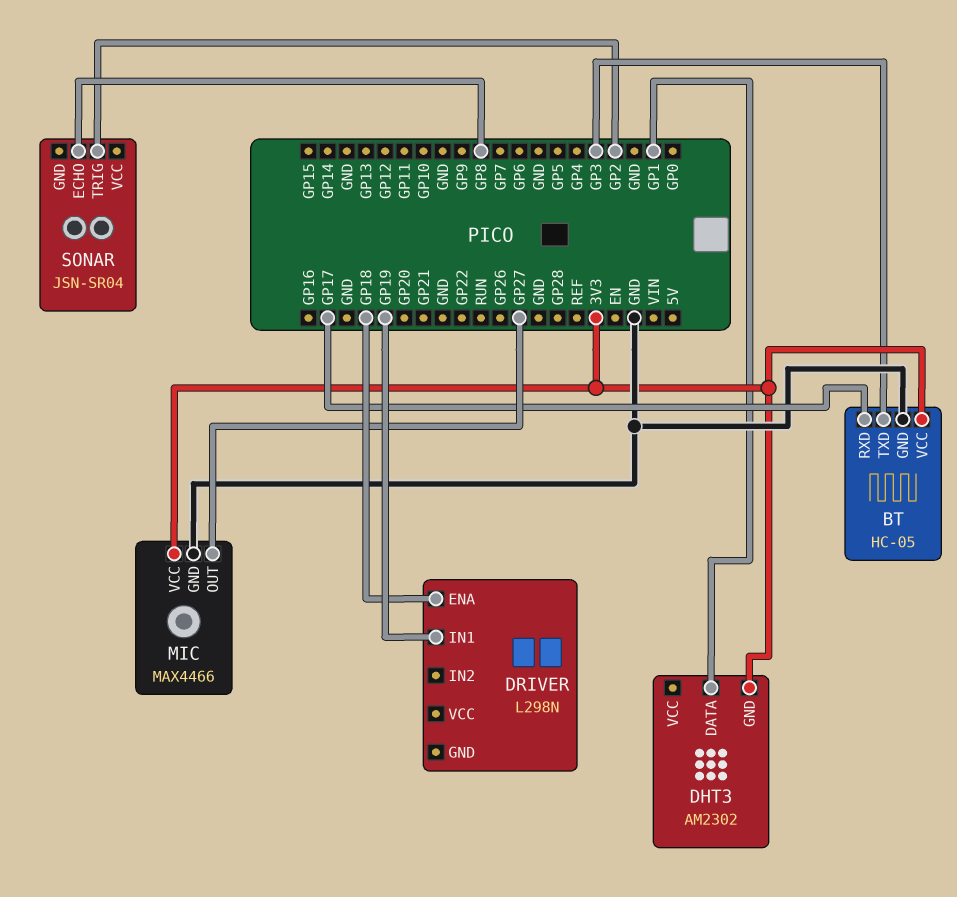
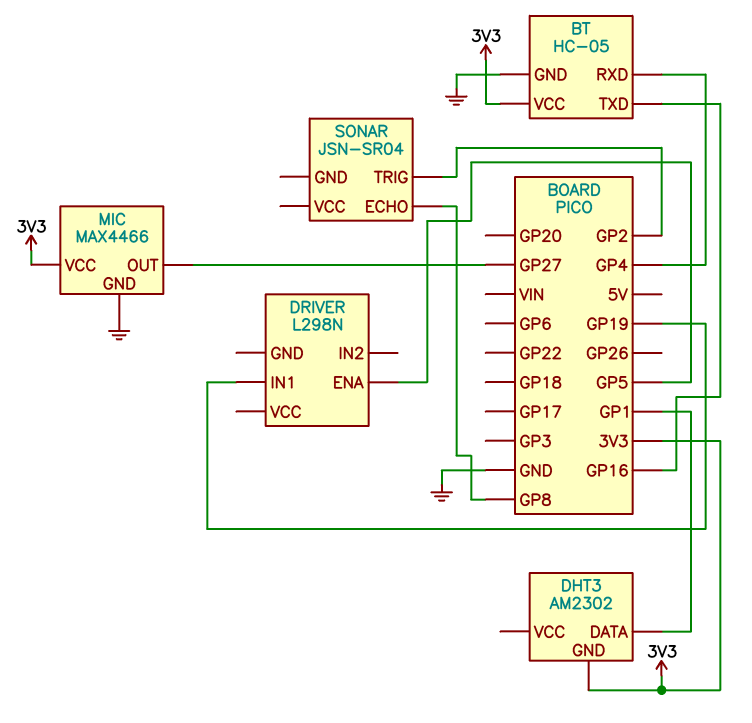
BT pin RXD: GP17 -> GP4
BT pin TXD: GP3 -> GP16
DRIVER pin ENA: GP18 -> GP5

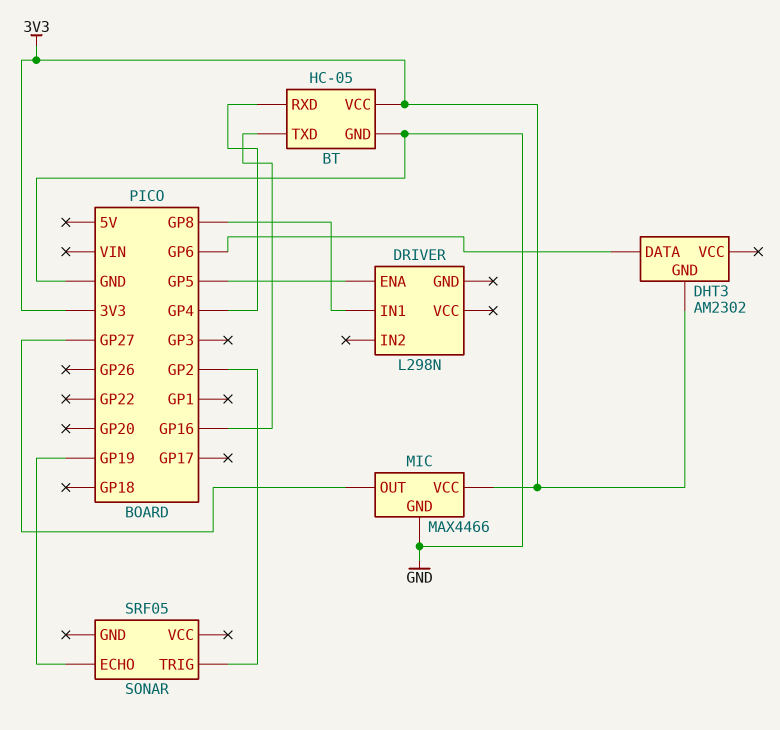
DHT3 pin DATA: GP1 -> GP6
DRIVER pin IN1: GP19 -> GP8
SONAR: JSN-SR04 -> SRF05
SONAR pin ECHO: GP8 -> GP19

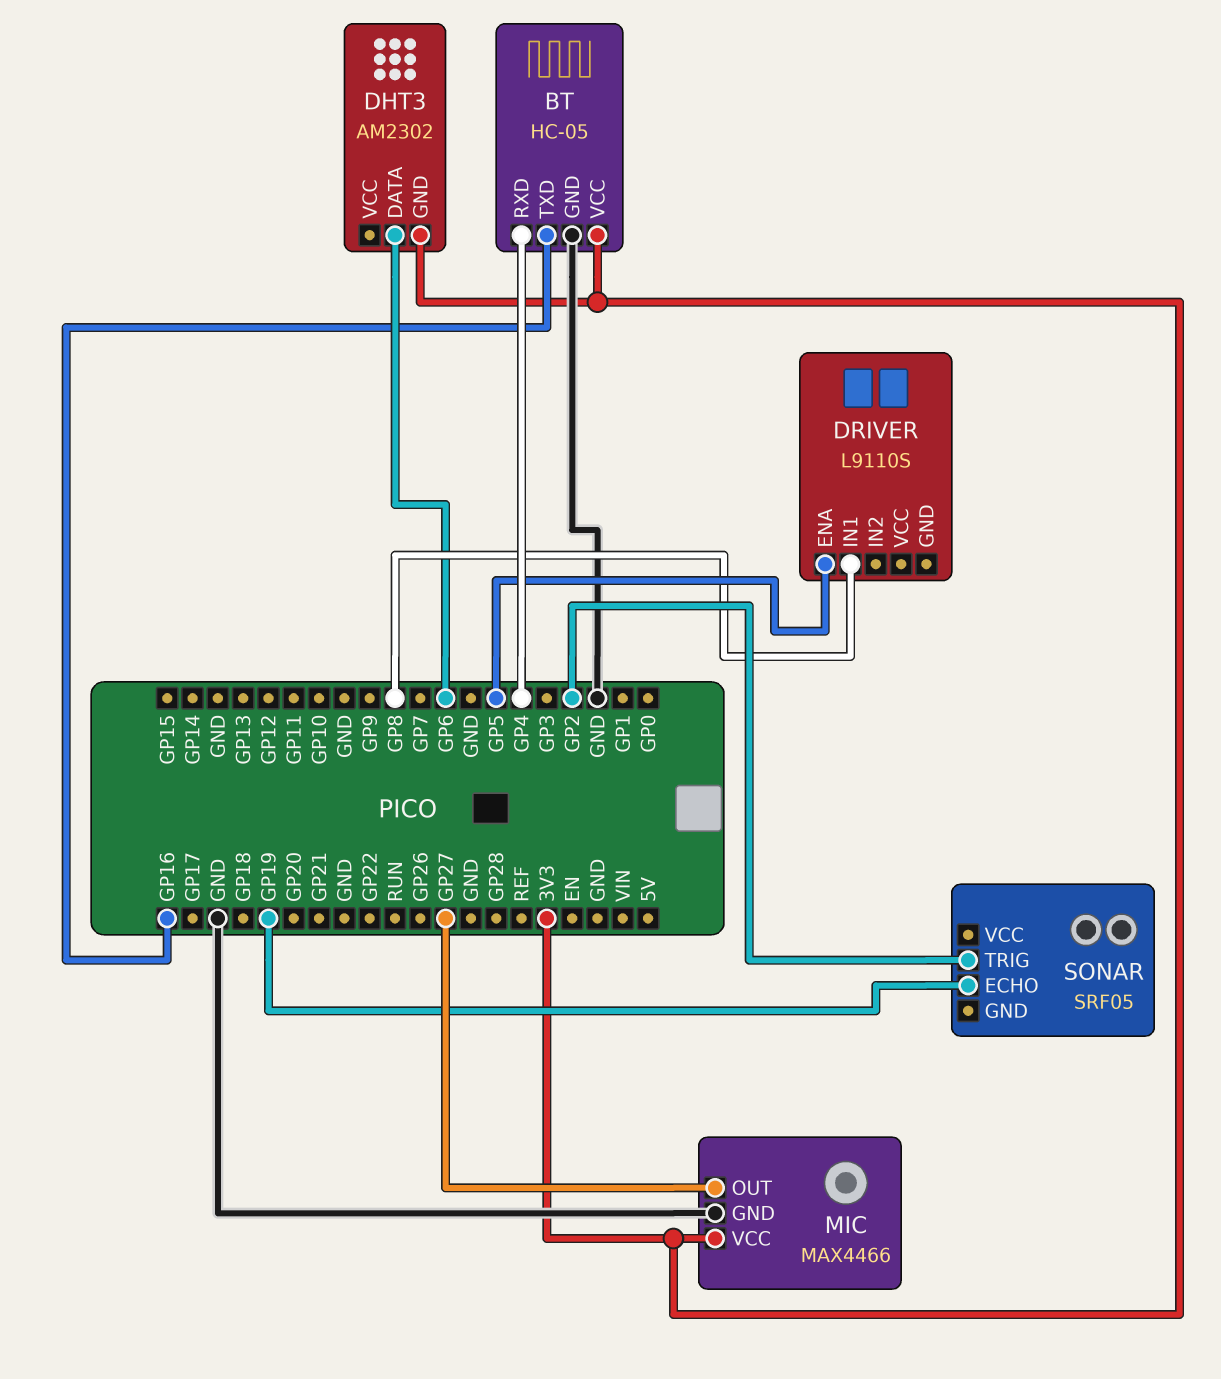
DRIVER: L298N -> L9110S

